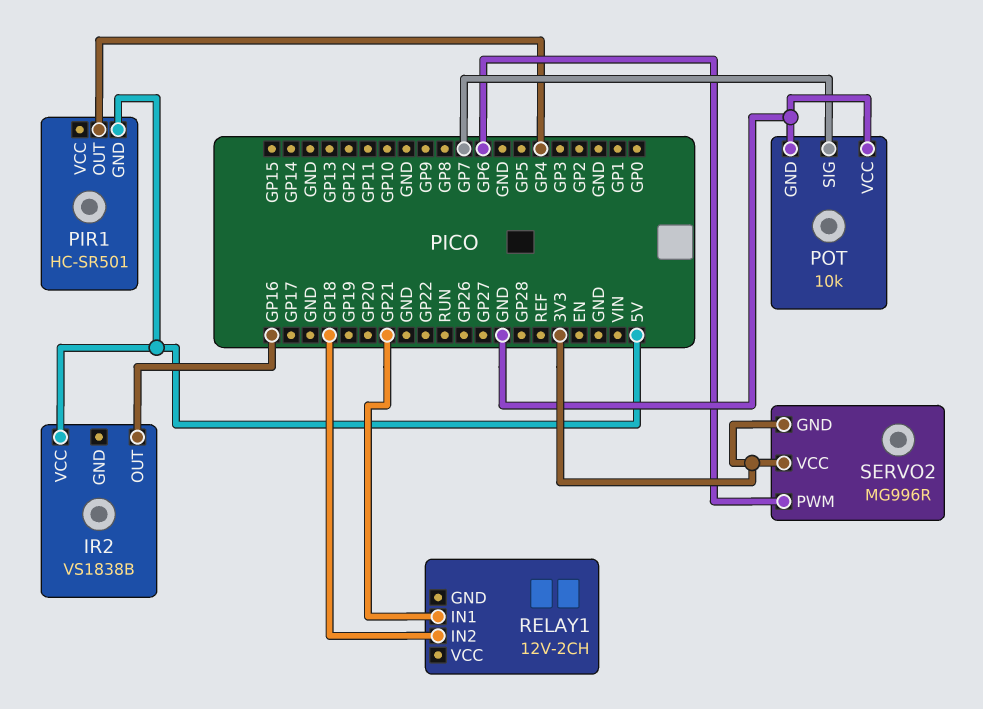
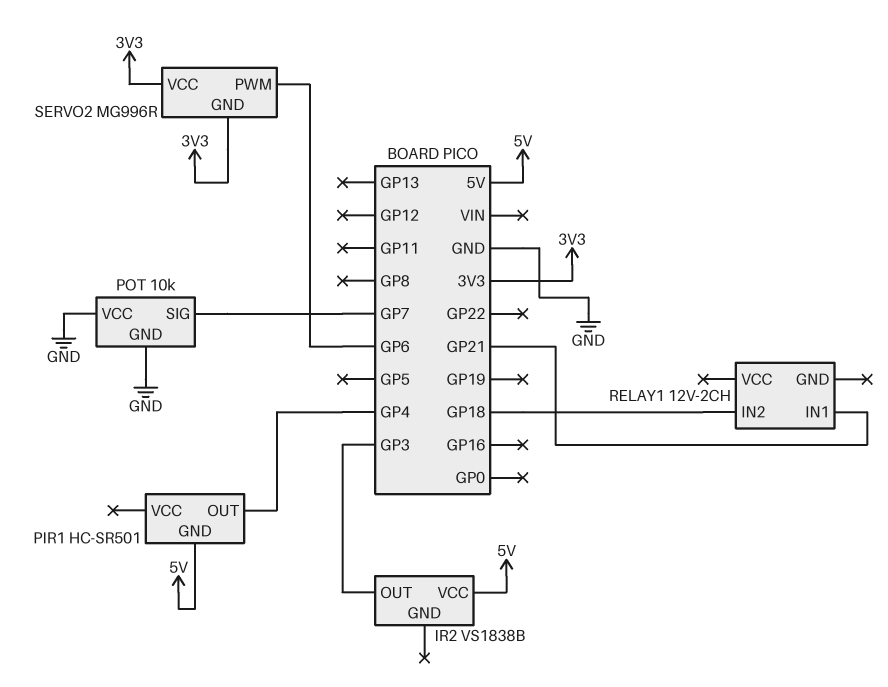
IR2 pin OUT: GP16 -> GP3

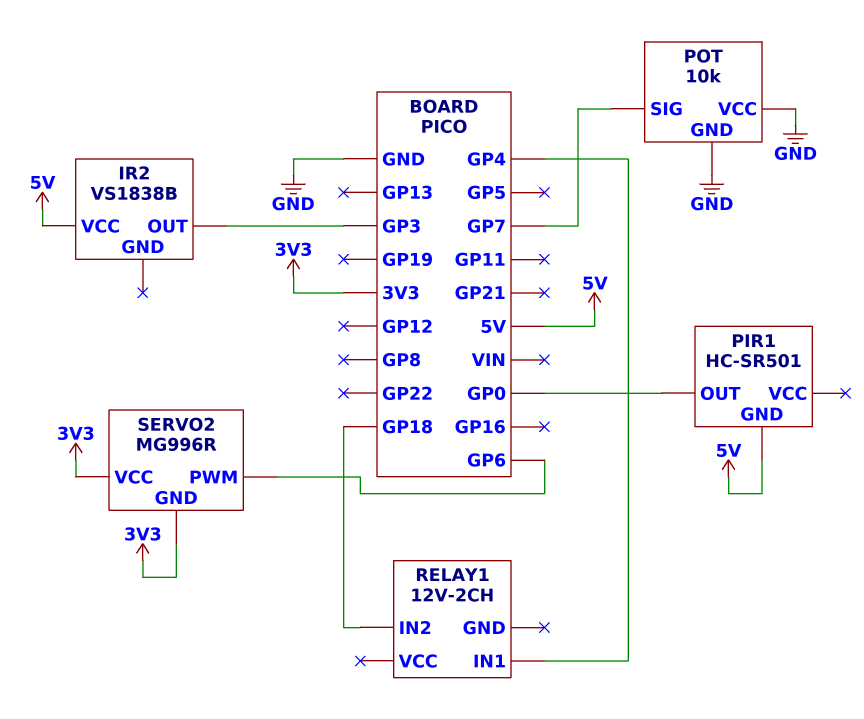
PIR1 pin OUT: GP4 -> GP0
RELAY1 pin IN1: GP21 -> GP4

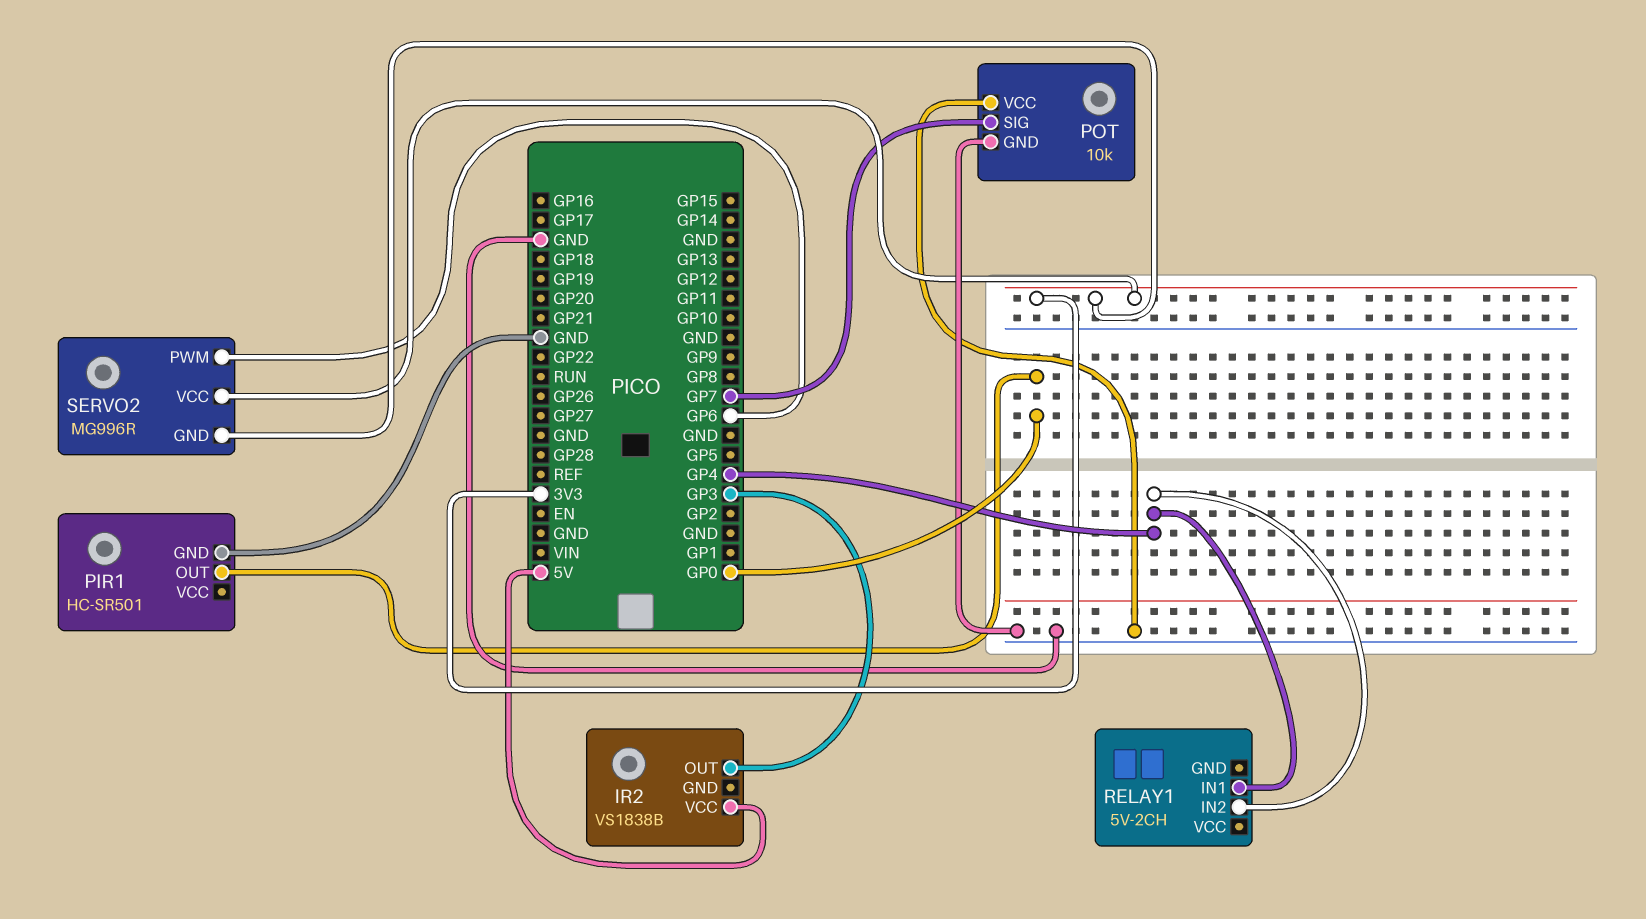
PIR1 pin GND: 5V -> GND
RELAY1: 12V-2CH -> 5V-2CH
RELAY1 pin IN2: GP18 -> GP4

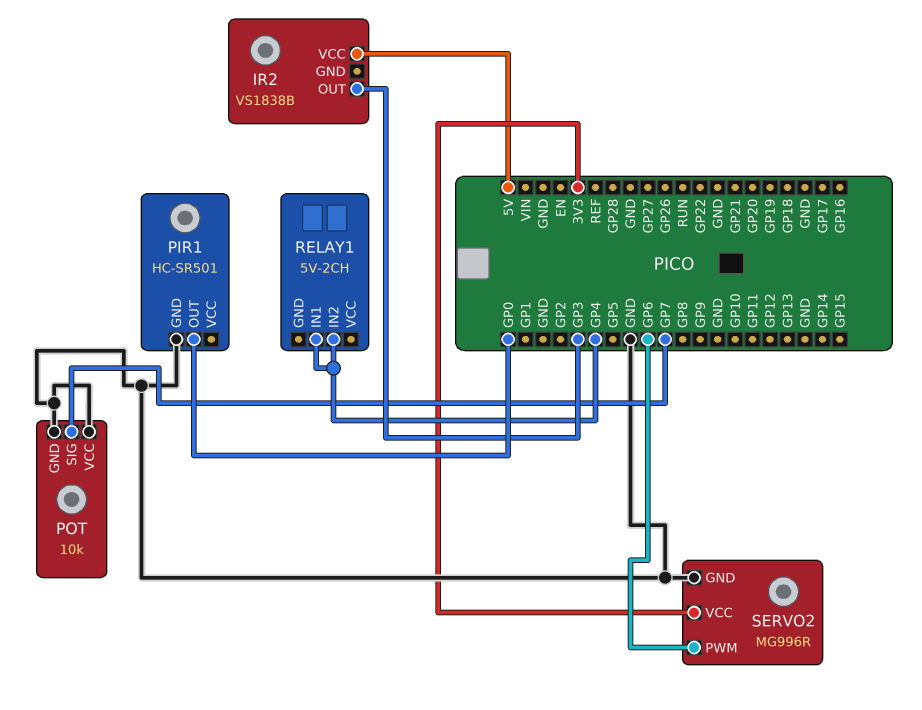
SERVO2 pin GND: 3V3 -> GND

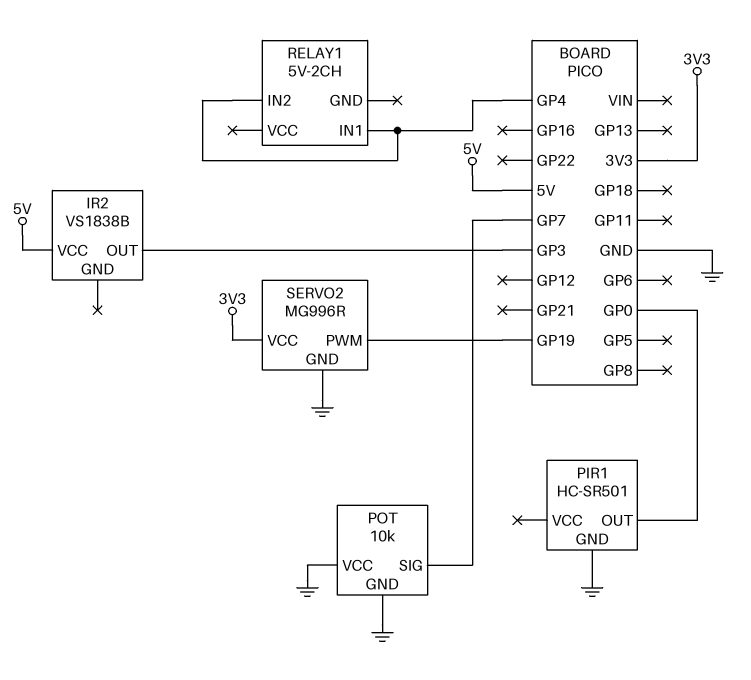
SERVO2 pin PWM: GP6 -> GP19

